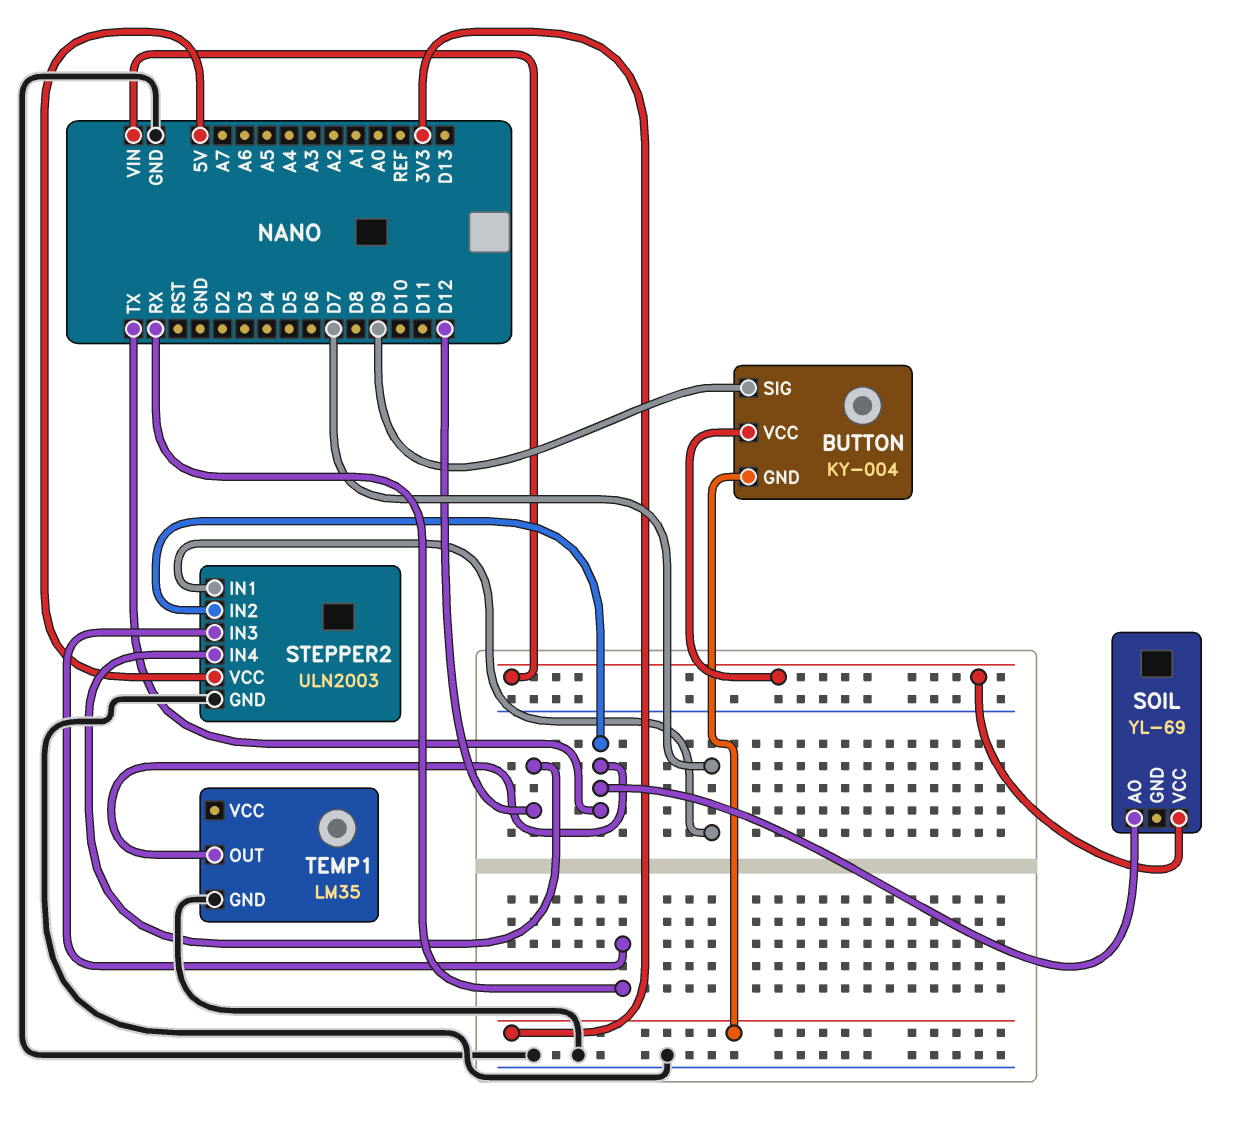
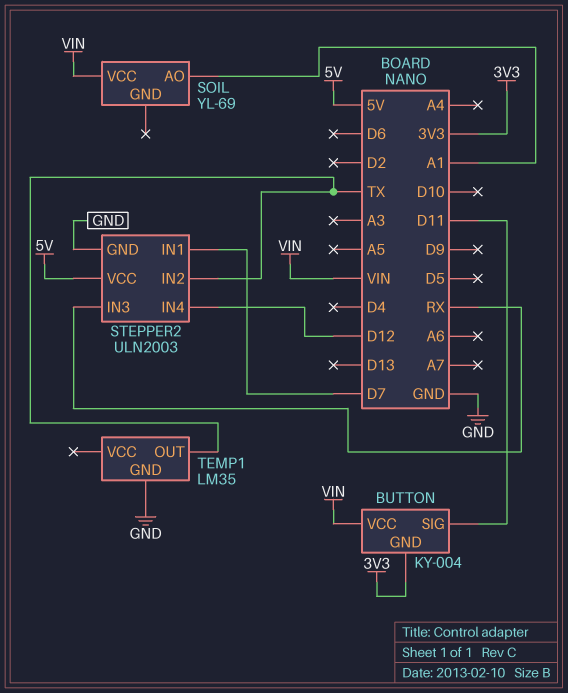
BUTTON pin SIG: D9 -> D11
SOIL pin AO: TX -> A1

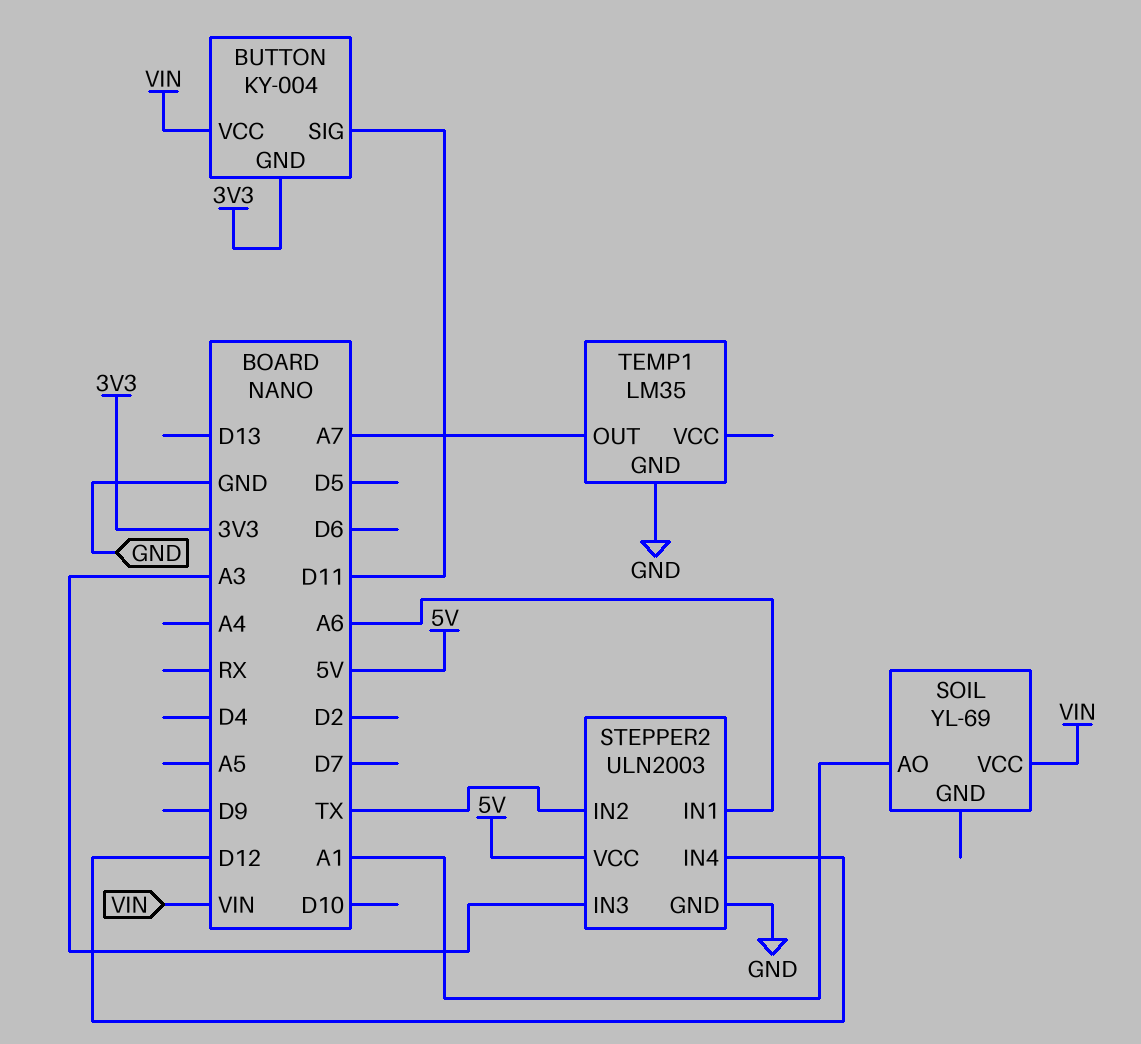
STEPPER2 pin IN1: D7 -> A6
STEPPER2 pin IN3: RX -> A3
TEMP1 pin OUT: TX -> A7

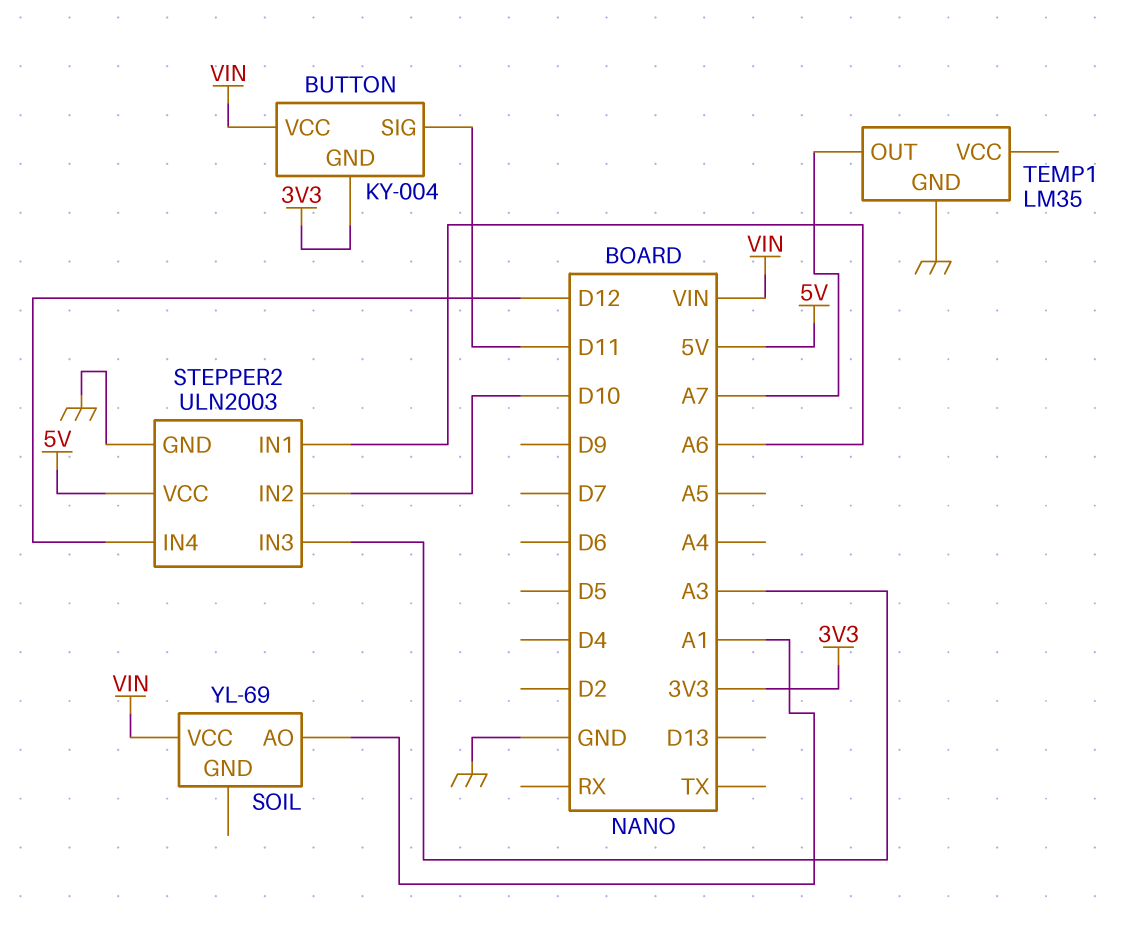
STEPPER2 pin IN2: TX -> D10

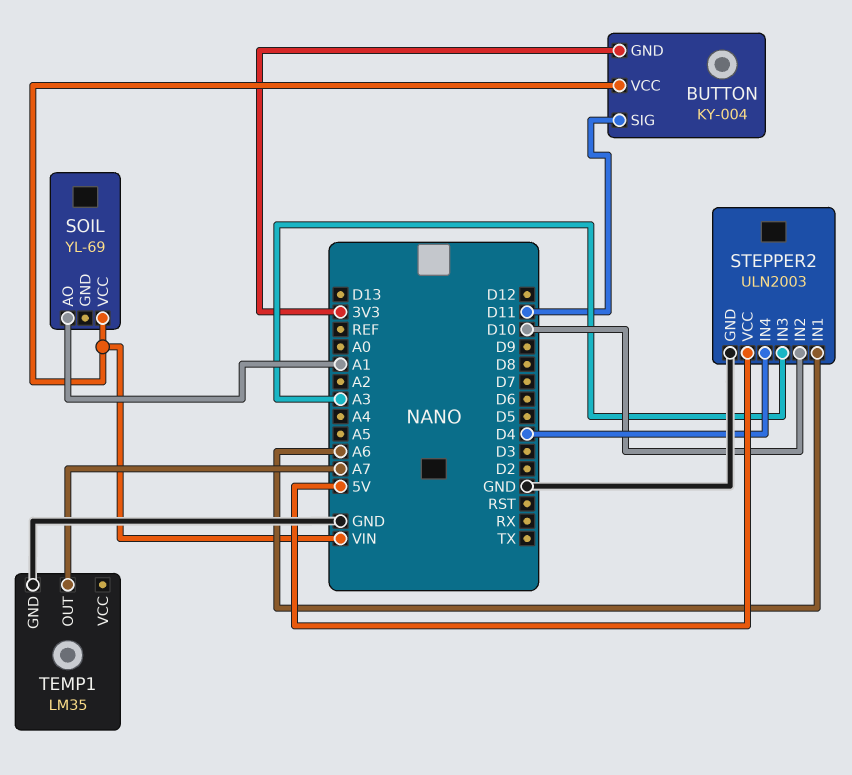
STEPPER2 pin IN4: D12 -> D4

